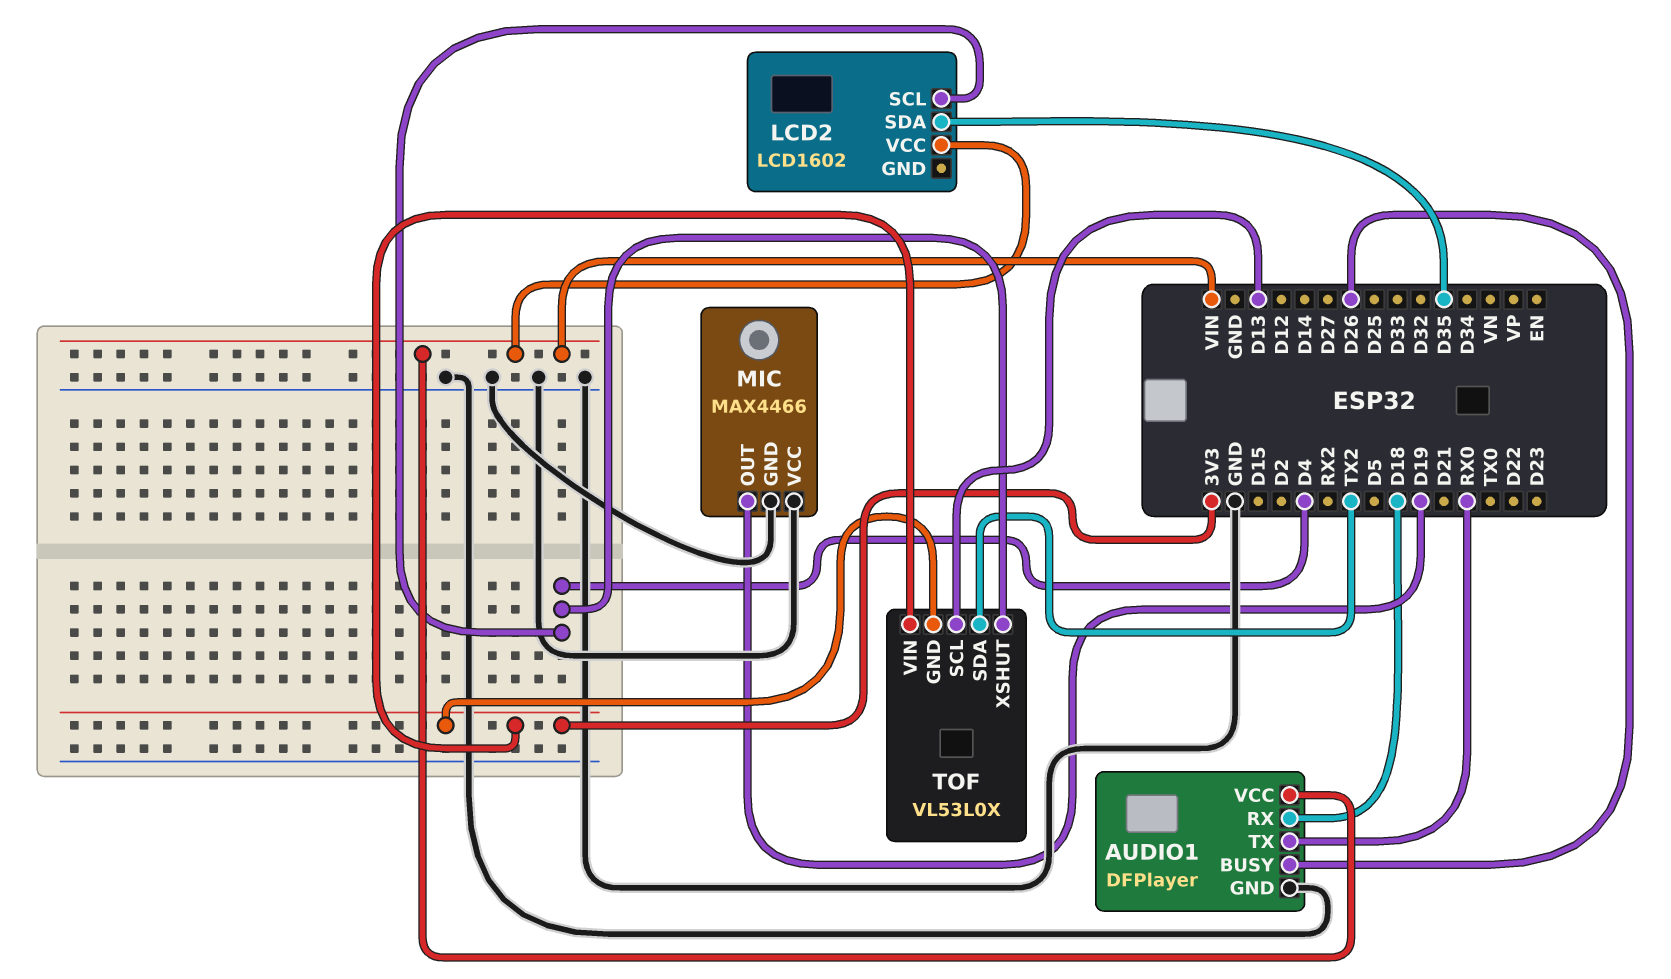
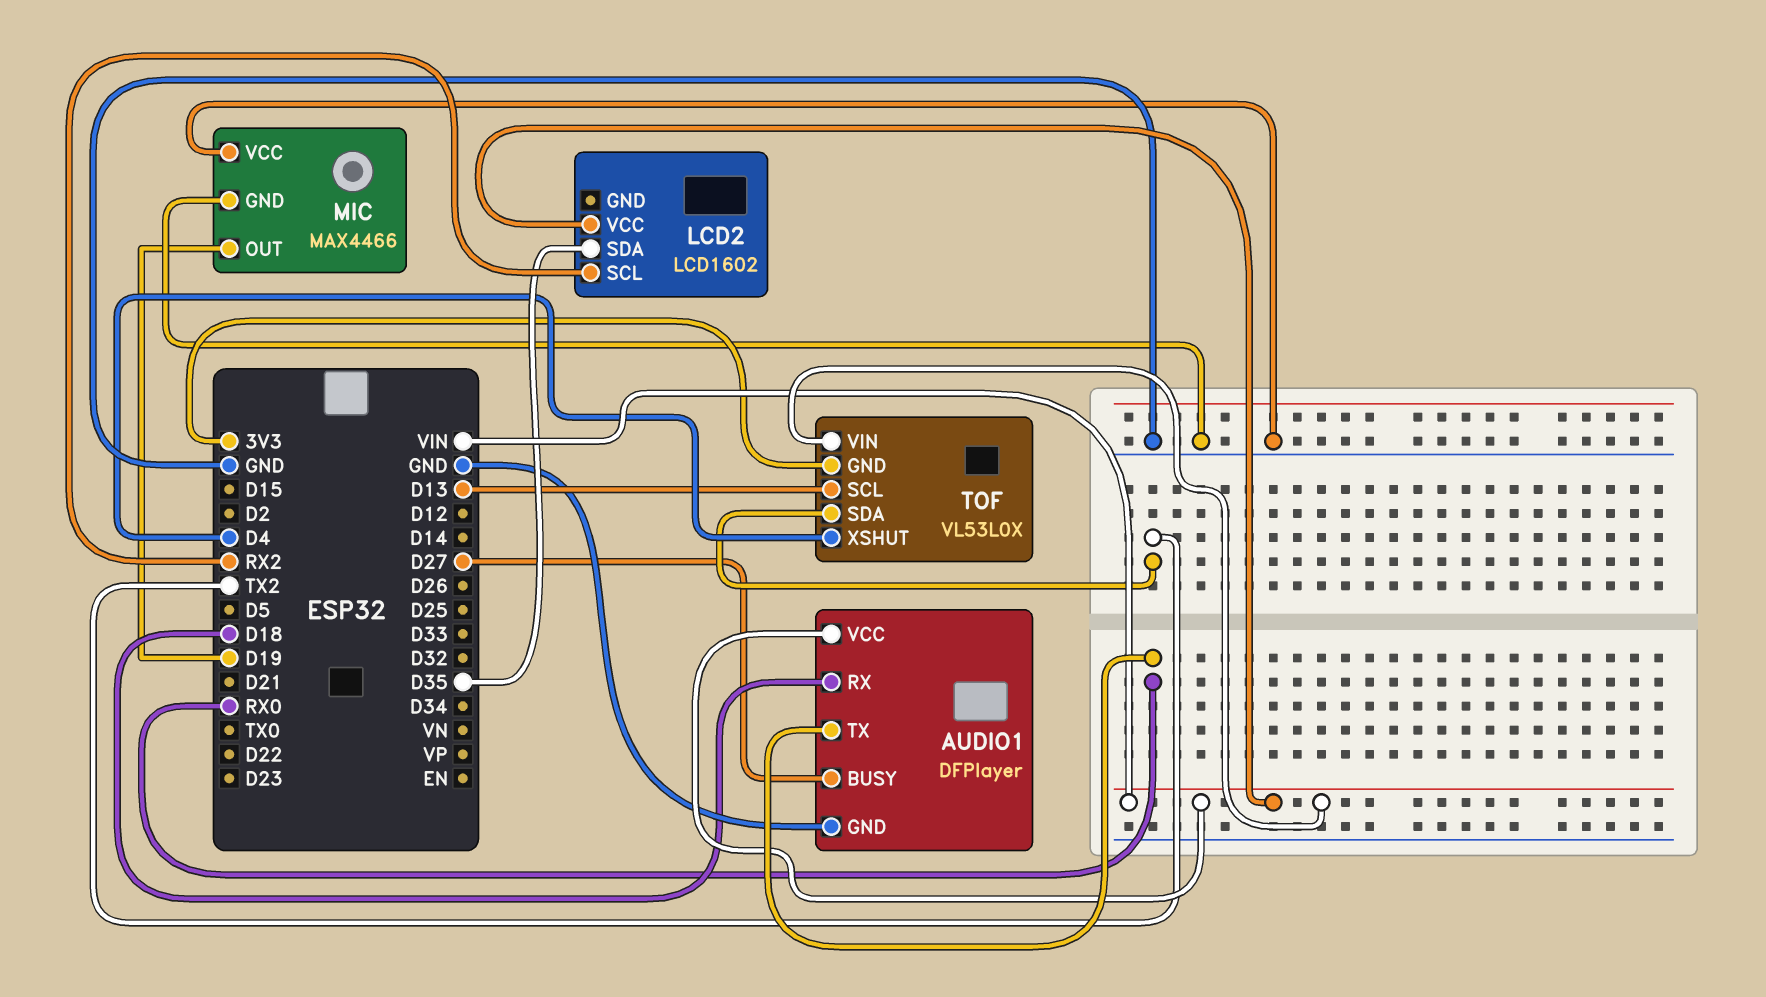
AUDIO1 pin BUSY: D26 -> D27
LCD2 pin SCL: D4 -> RX2
TOF pin VIN: 3V3 -> VIN

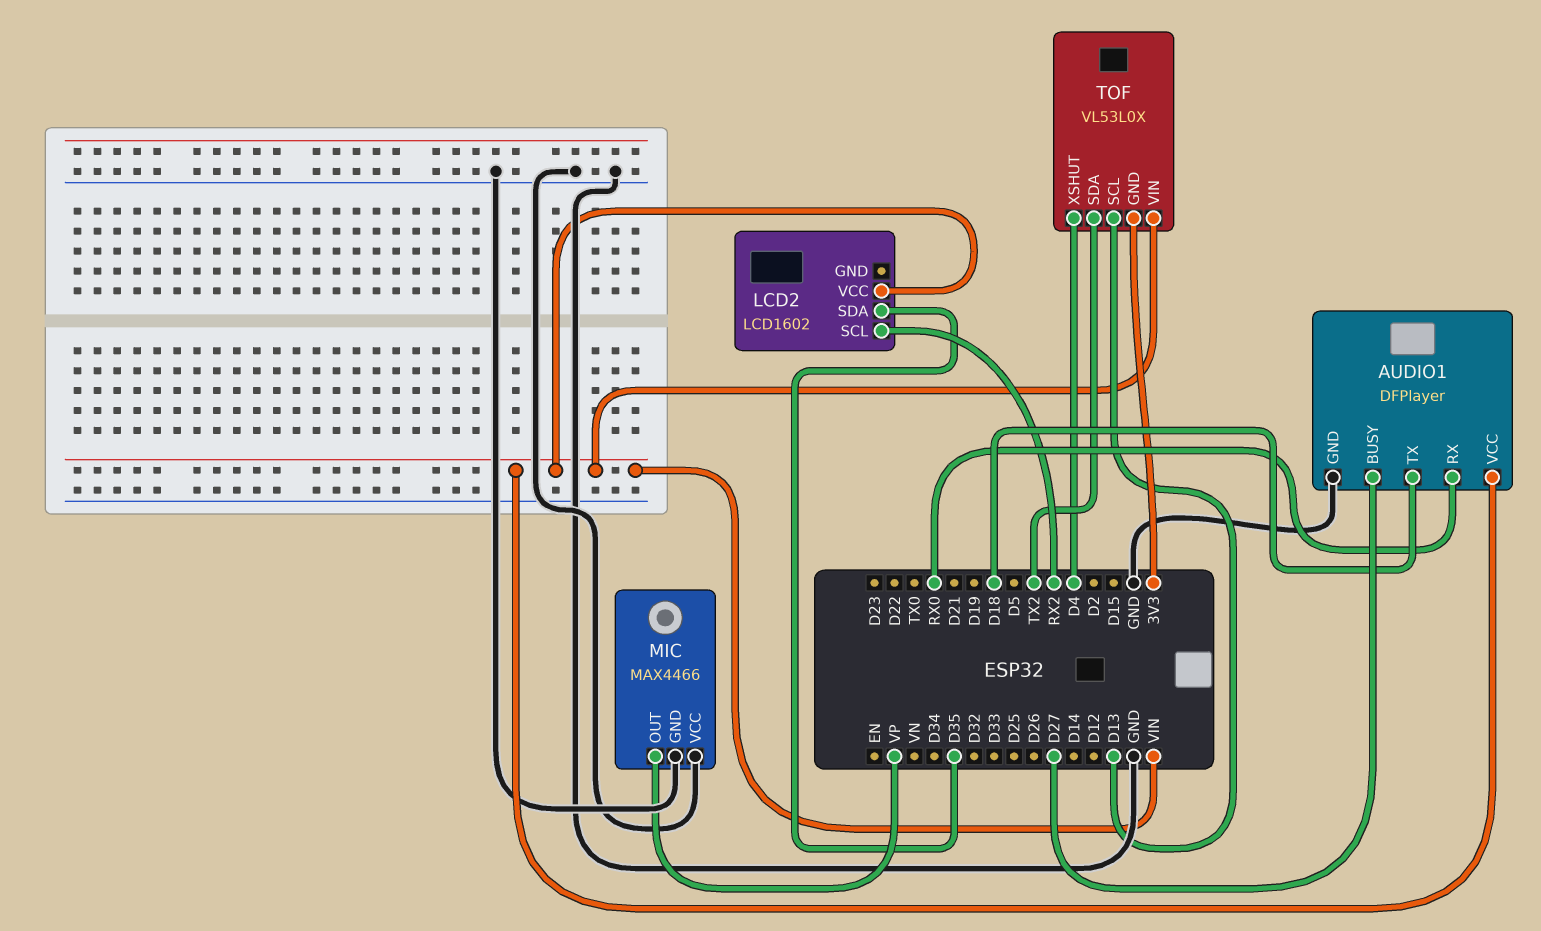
AUDIO1 pin RX: D18 -> RX0
AUDIO1 pin TX: RX0 -> D18
MIC pin OUT: D19 -> VP

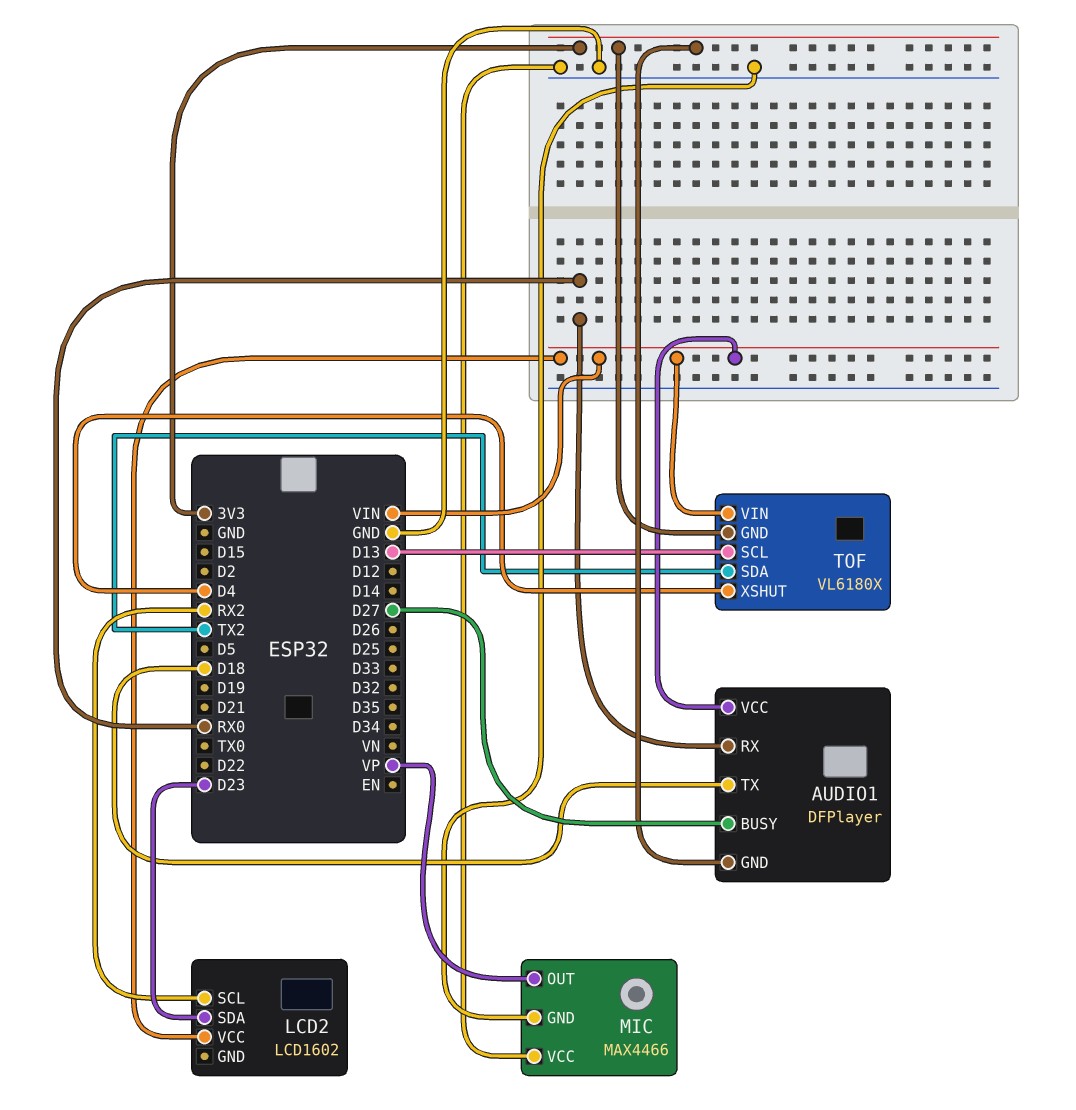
AUDIO1 pin GND: GND -> 3V3
LCD2 pin SDA: D35 -> D23
TOF: VL53L0X -> VL6180X

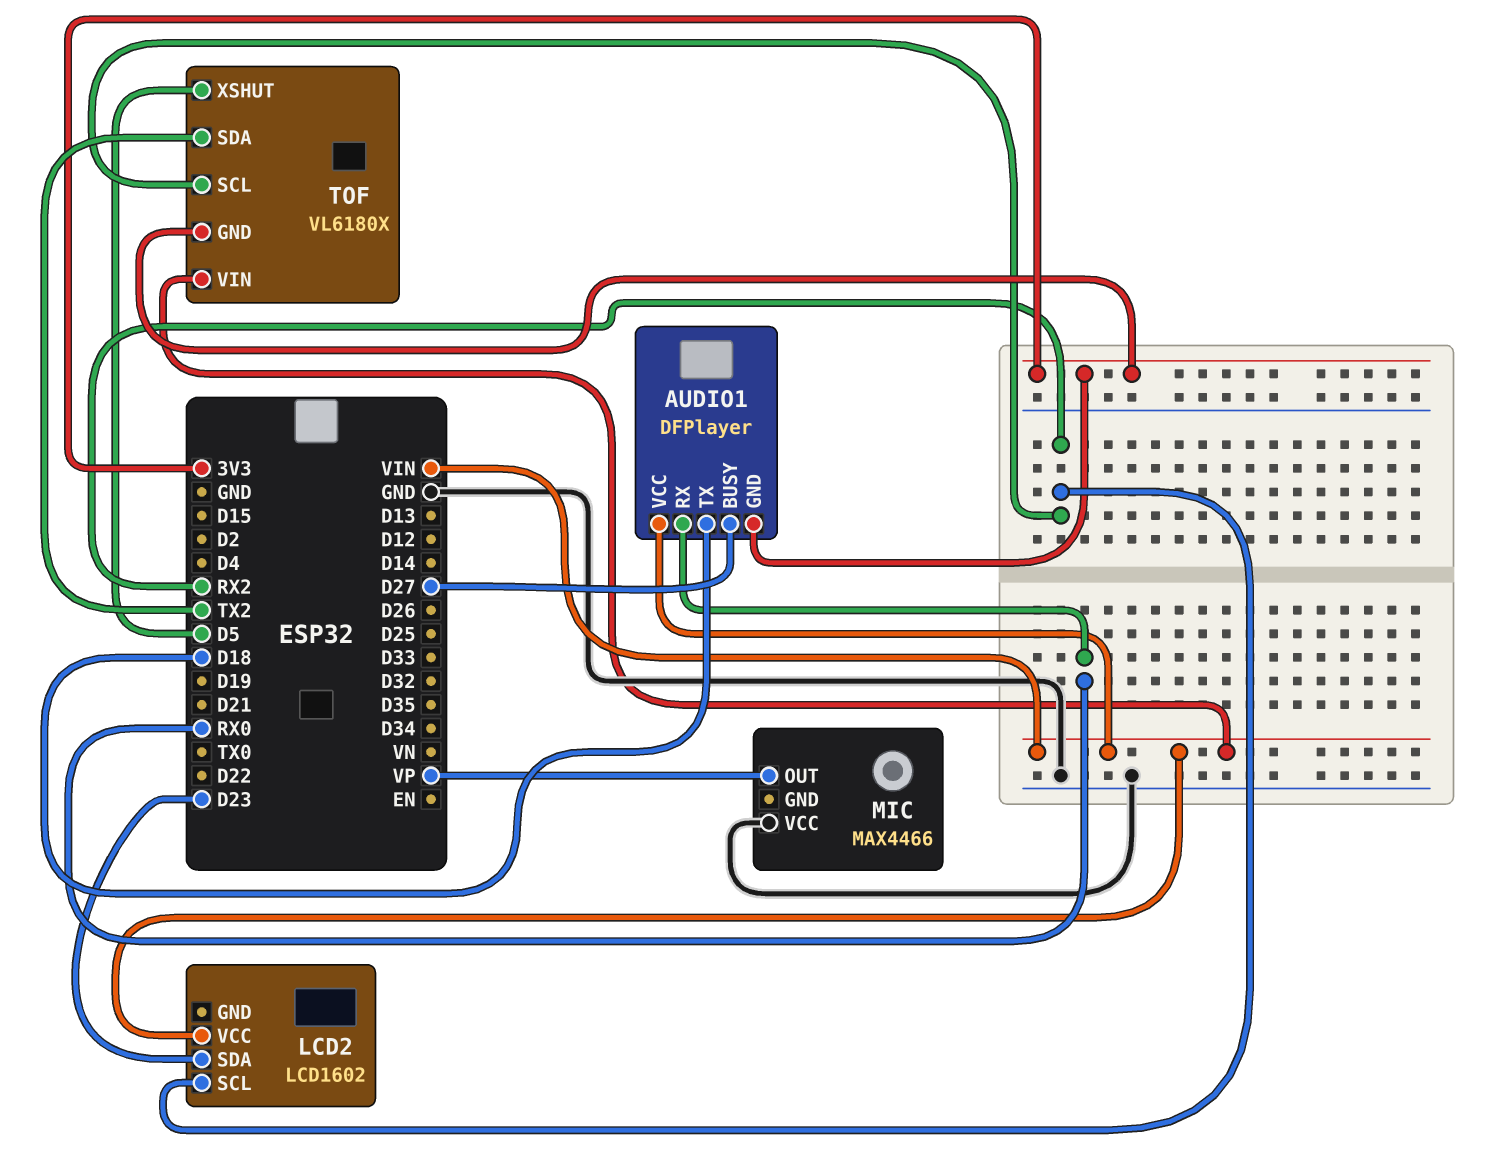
MIC pin GND: GND -> none
TOF pin SCL: D13 -> RX2
TOF pin XSHUT: D4 -> D5

